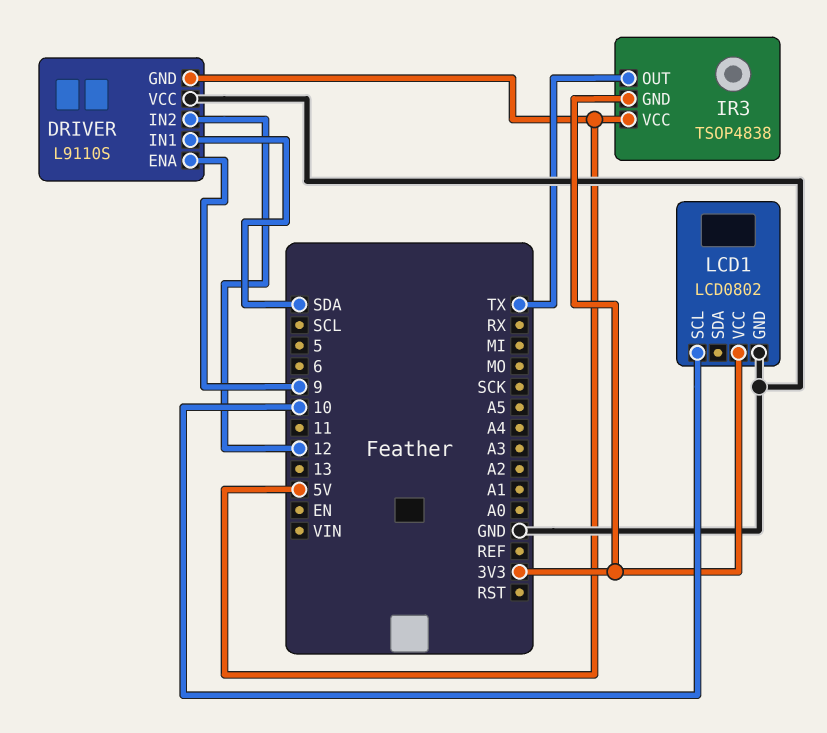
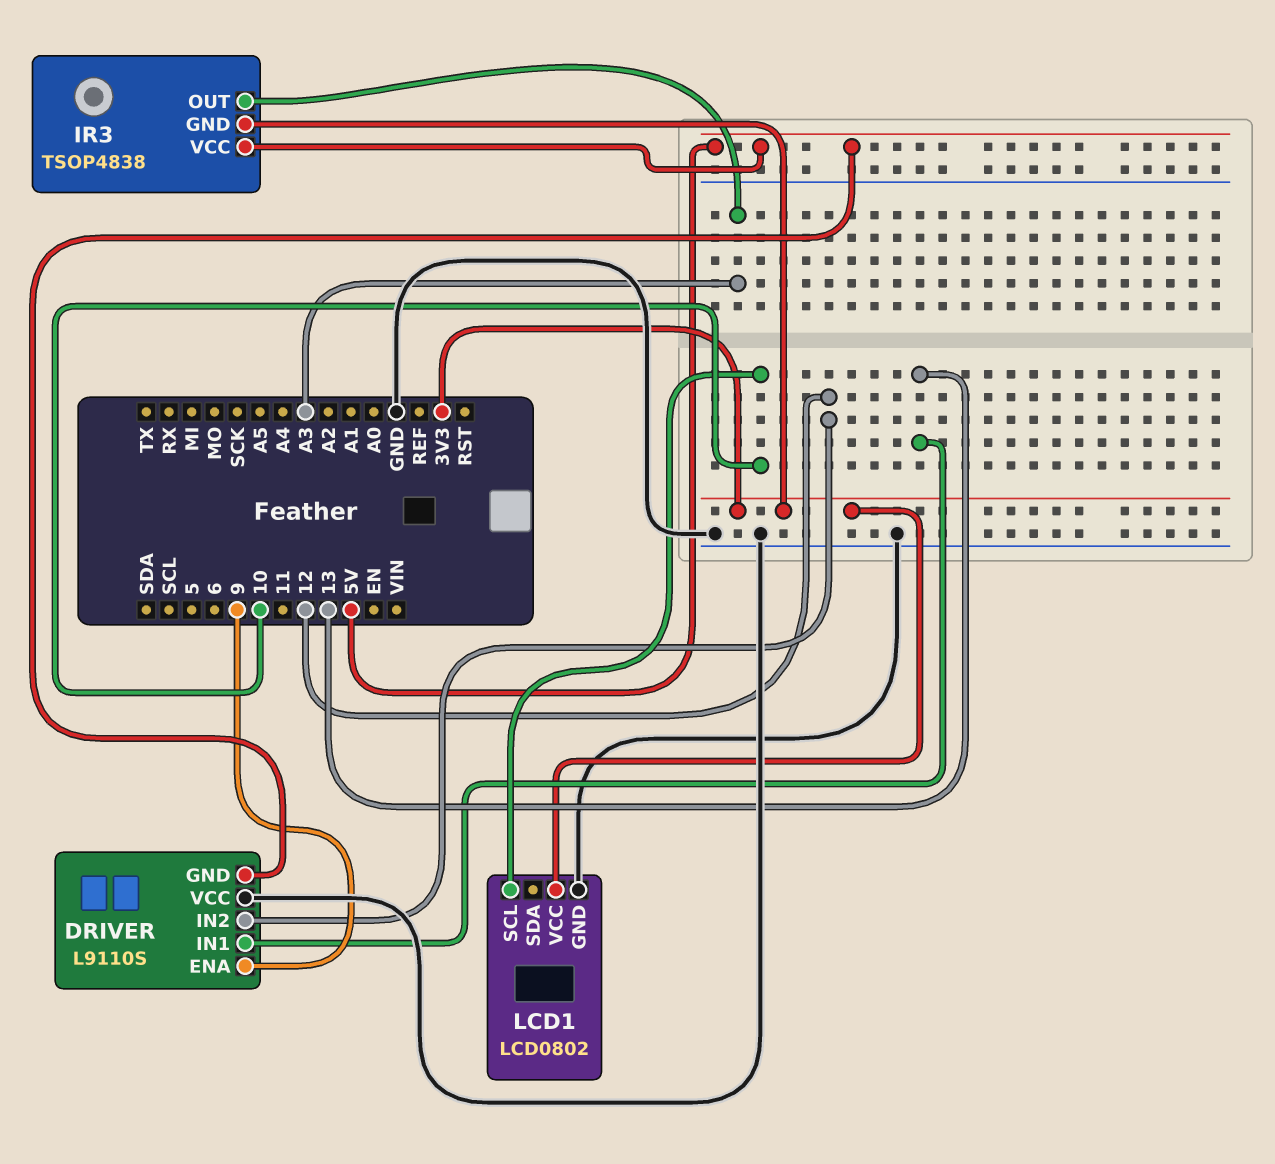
DRIVER pin IN1: SDA -> 13
IR3 pin OUT: TX -> A3

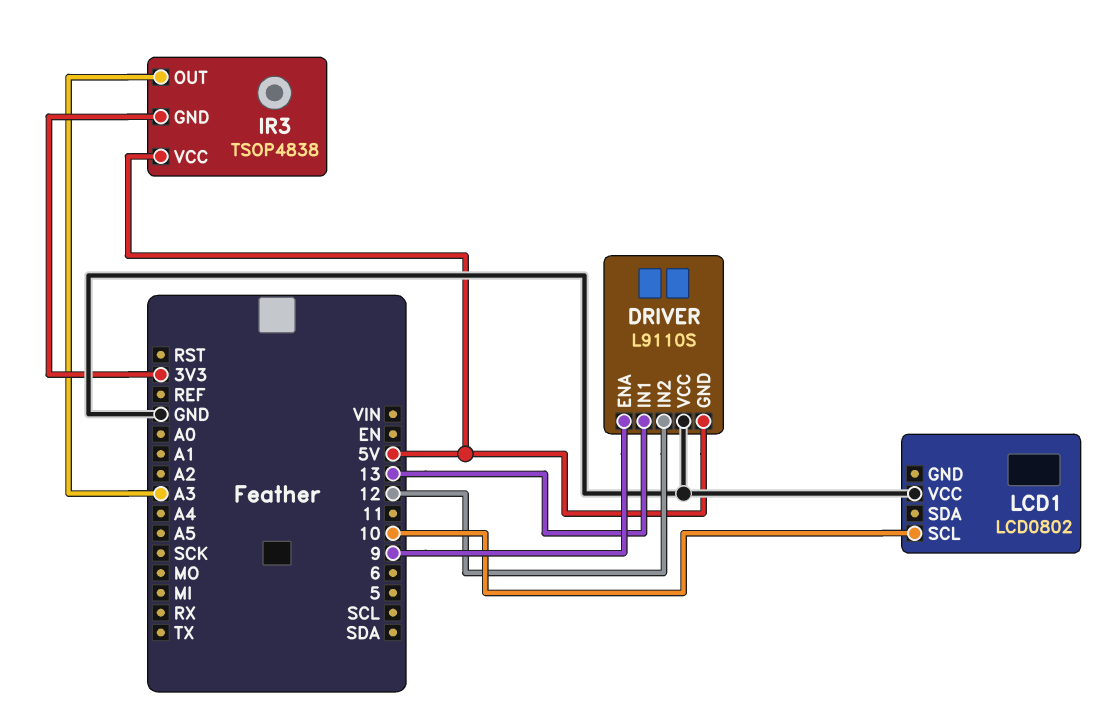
LCD1 pin GND: GND -> none
LCD1 pin VCC: 3V3 -> GND

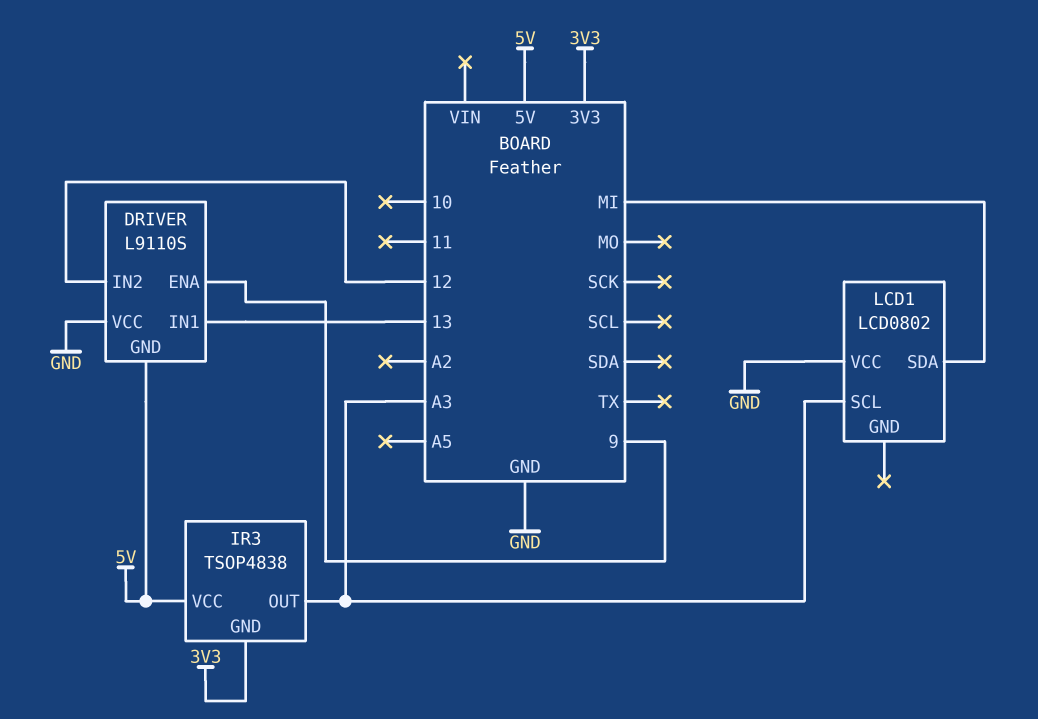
LCD1 pin SCL: 10 -> A3
LCD1 pin SDA: none -> MI

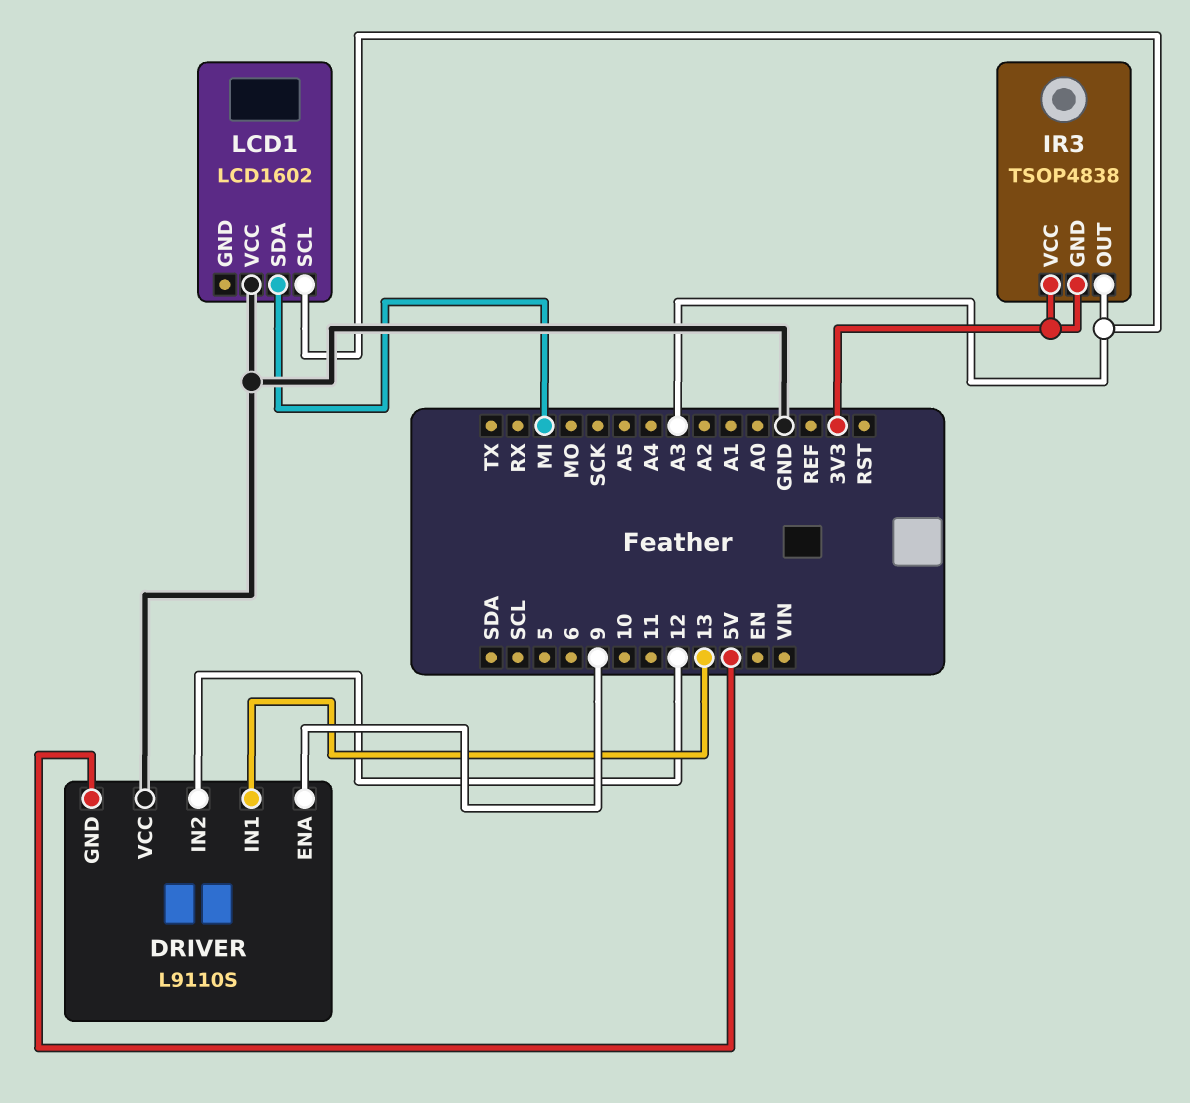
IR3 pin VCC: 5V -> 3V3
LCD1: LCD0802 -> LCD1602

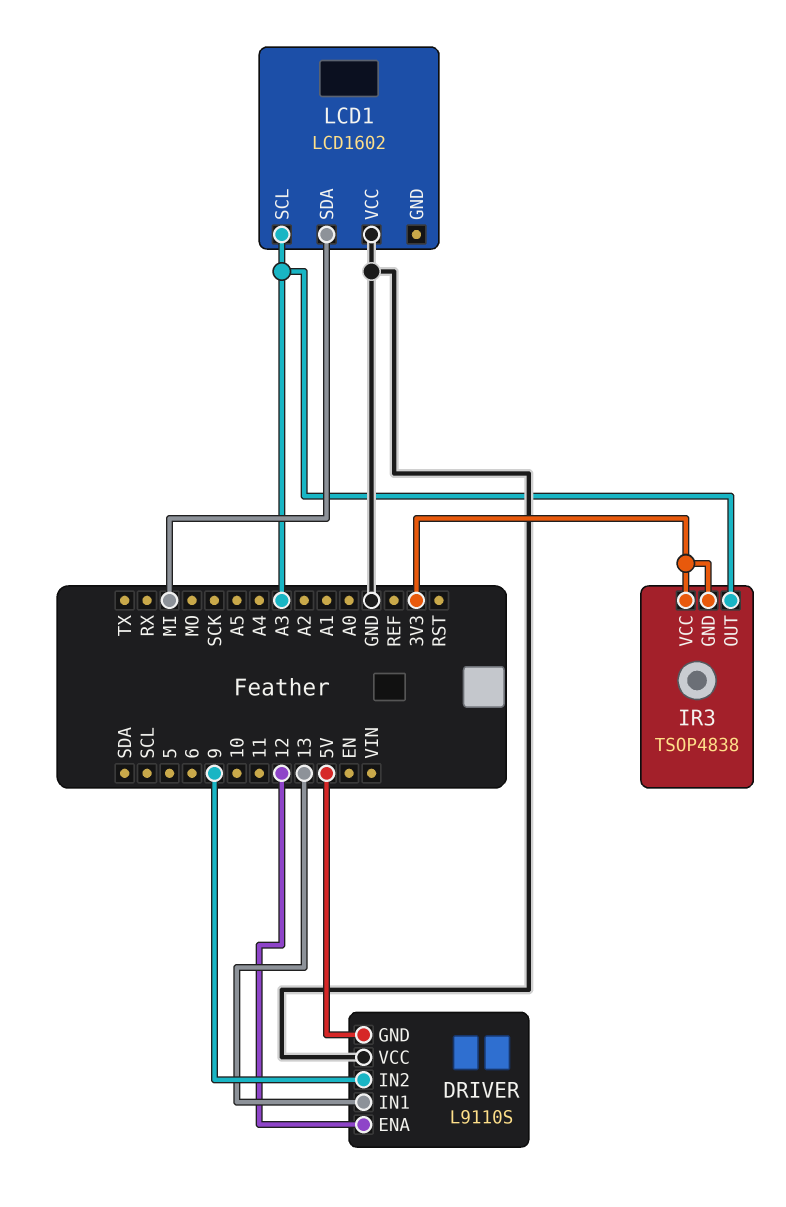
DRIVER pin ENA: 9 -> 12
DRIVER pin IN2: 12 -> 9

